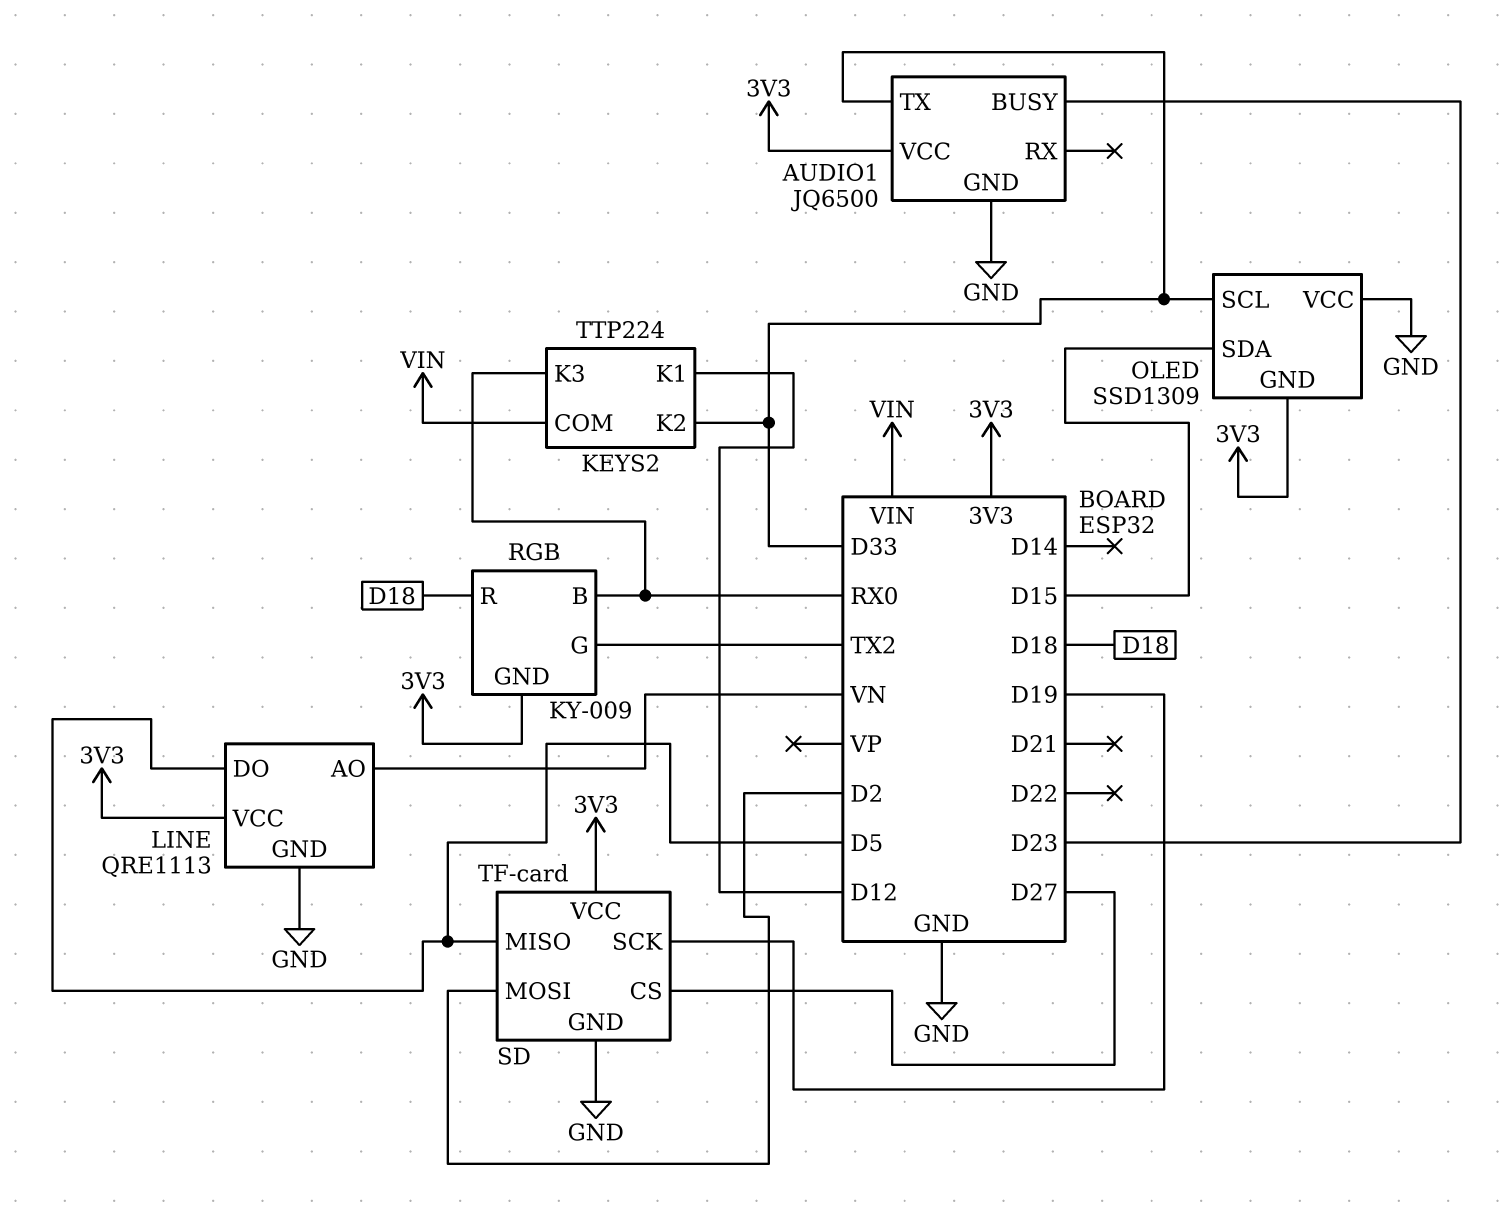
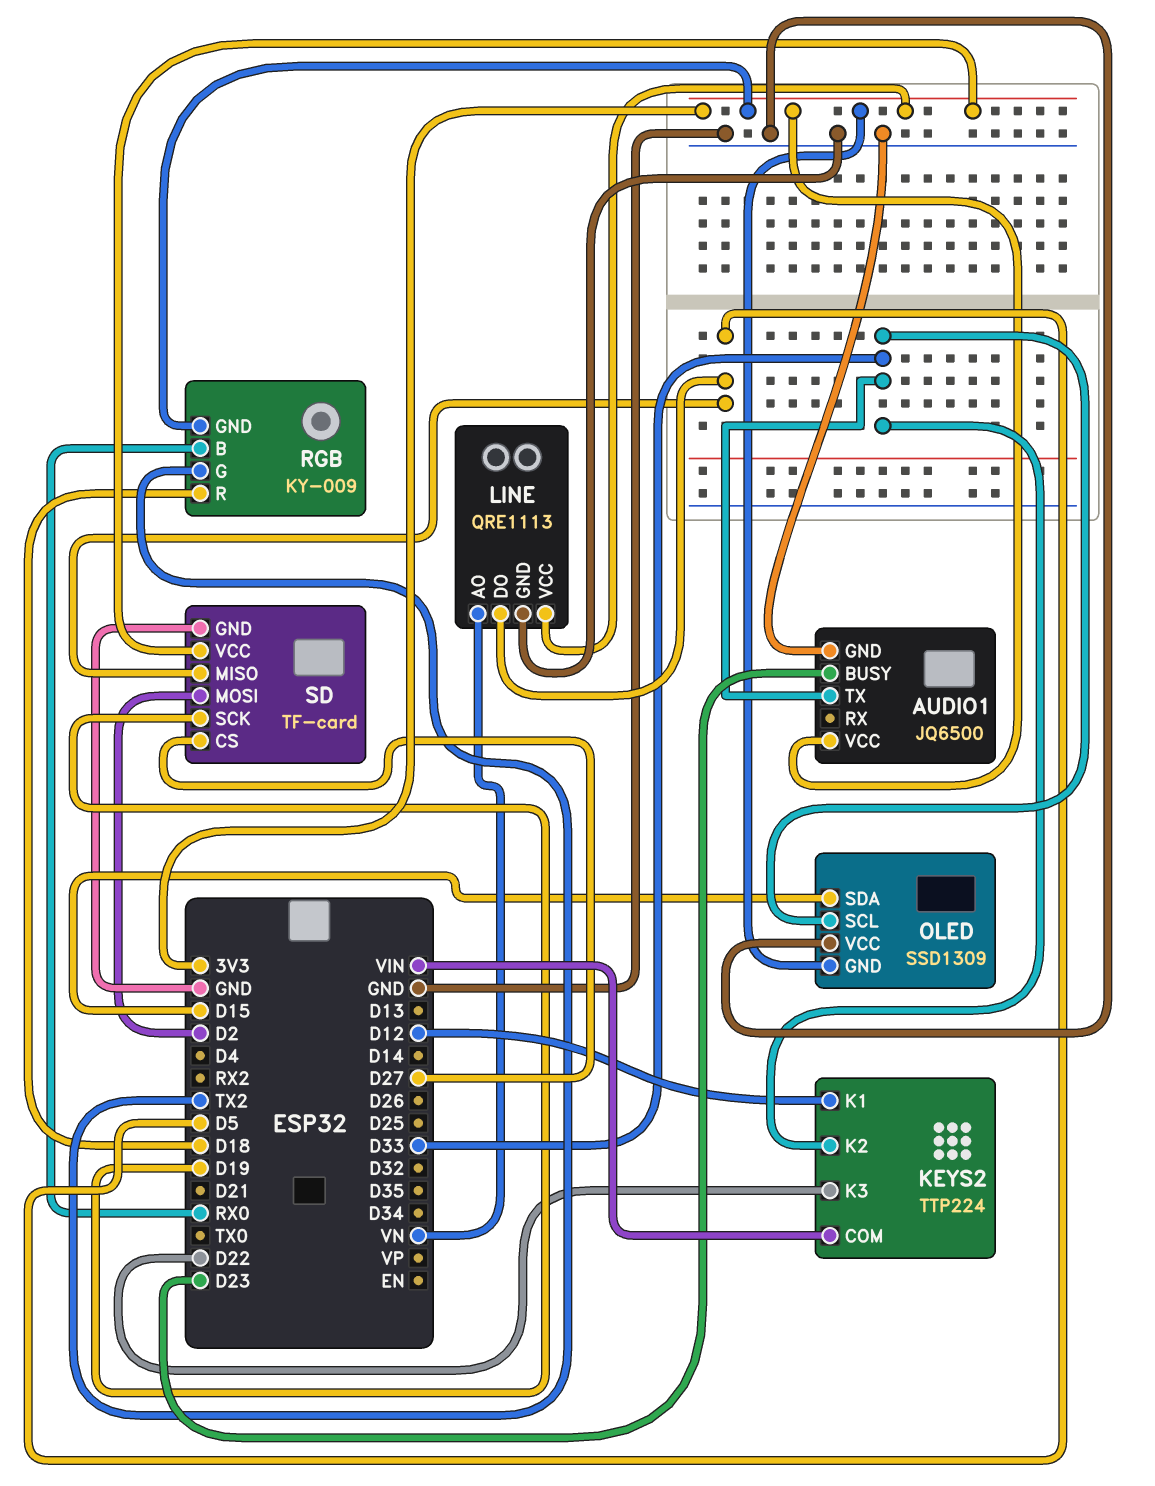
KEYS2 pin K3: RX0 -> D22

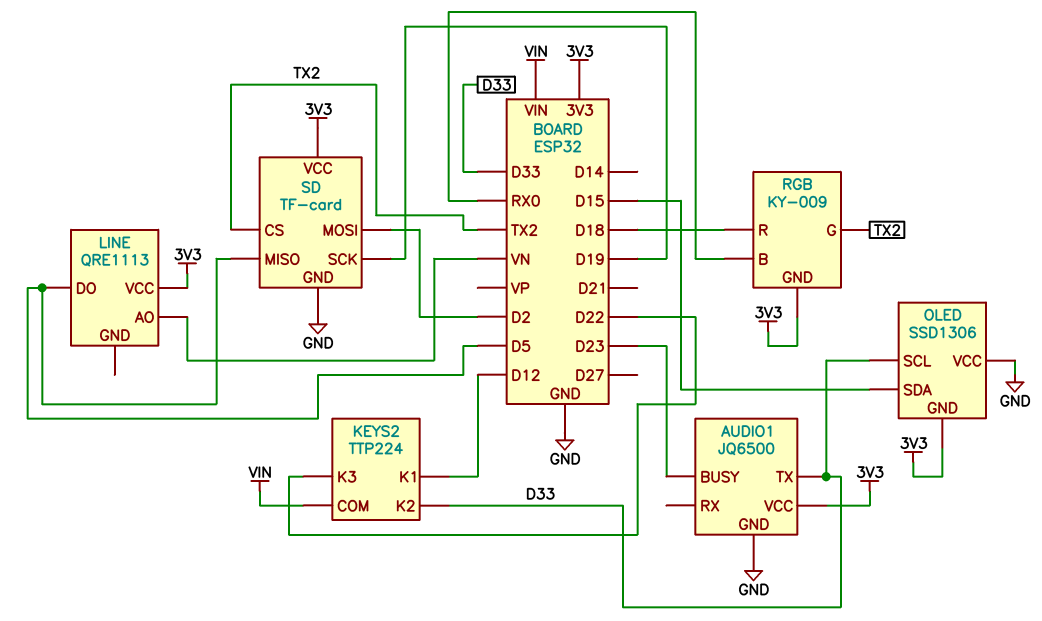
LINE pin GND: GND -> none
OLED: SSD1309 -> SSD1306
SD pin CS: D27 -> TX2

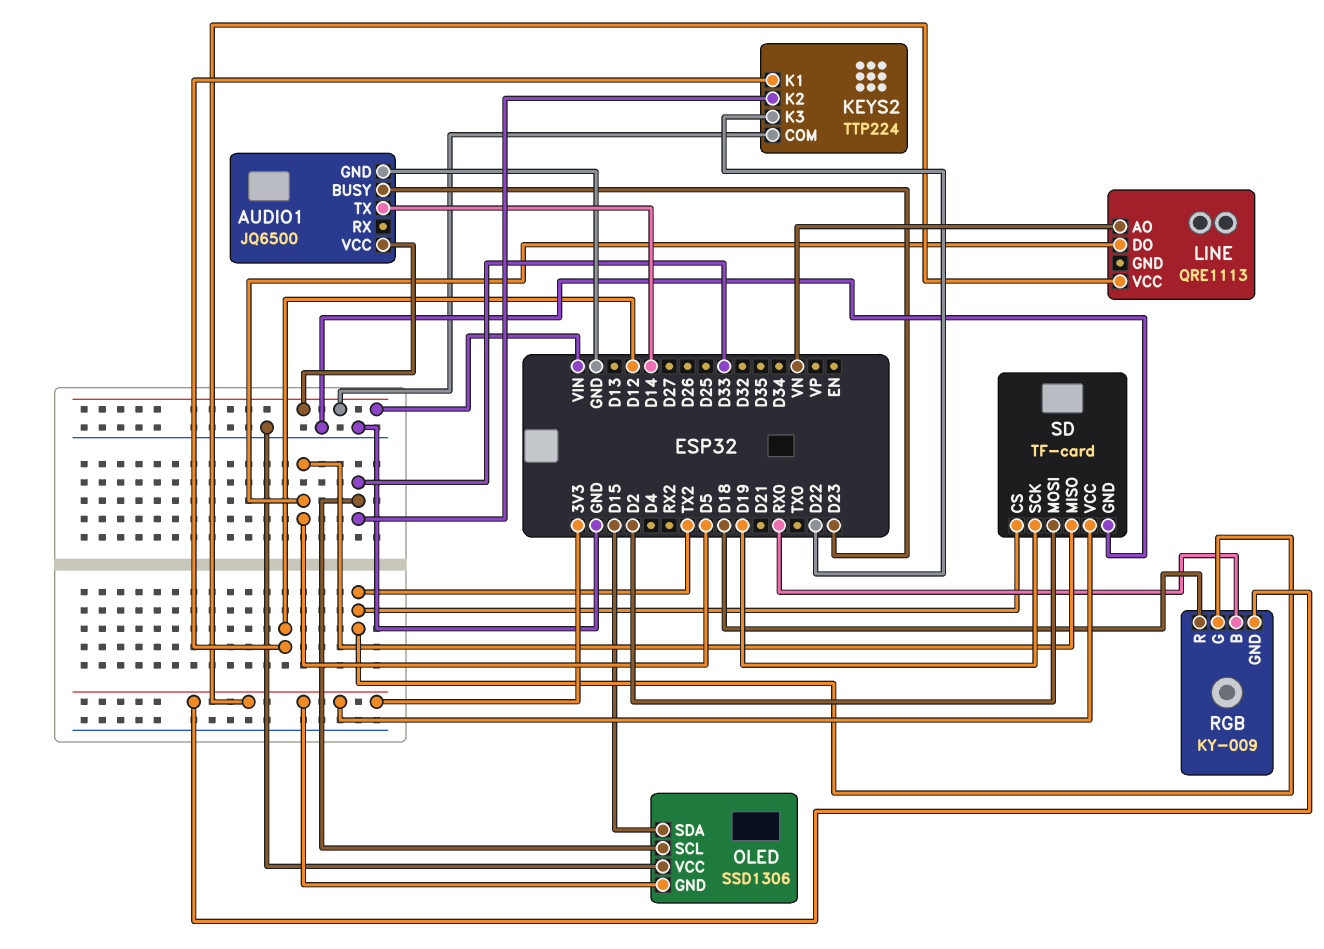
AUDIO1 pin TX: D33 -> D14
AUDIO1 pin VCC: 3V3 -> VIN

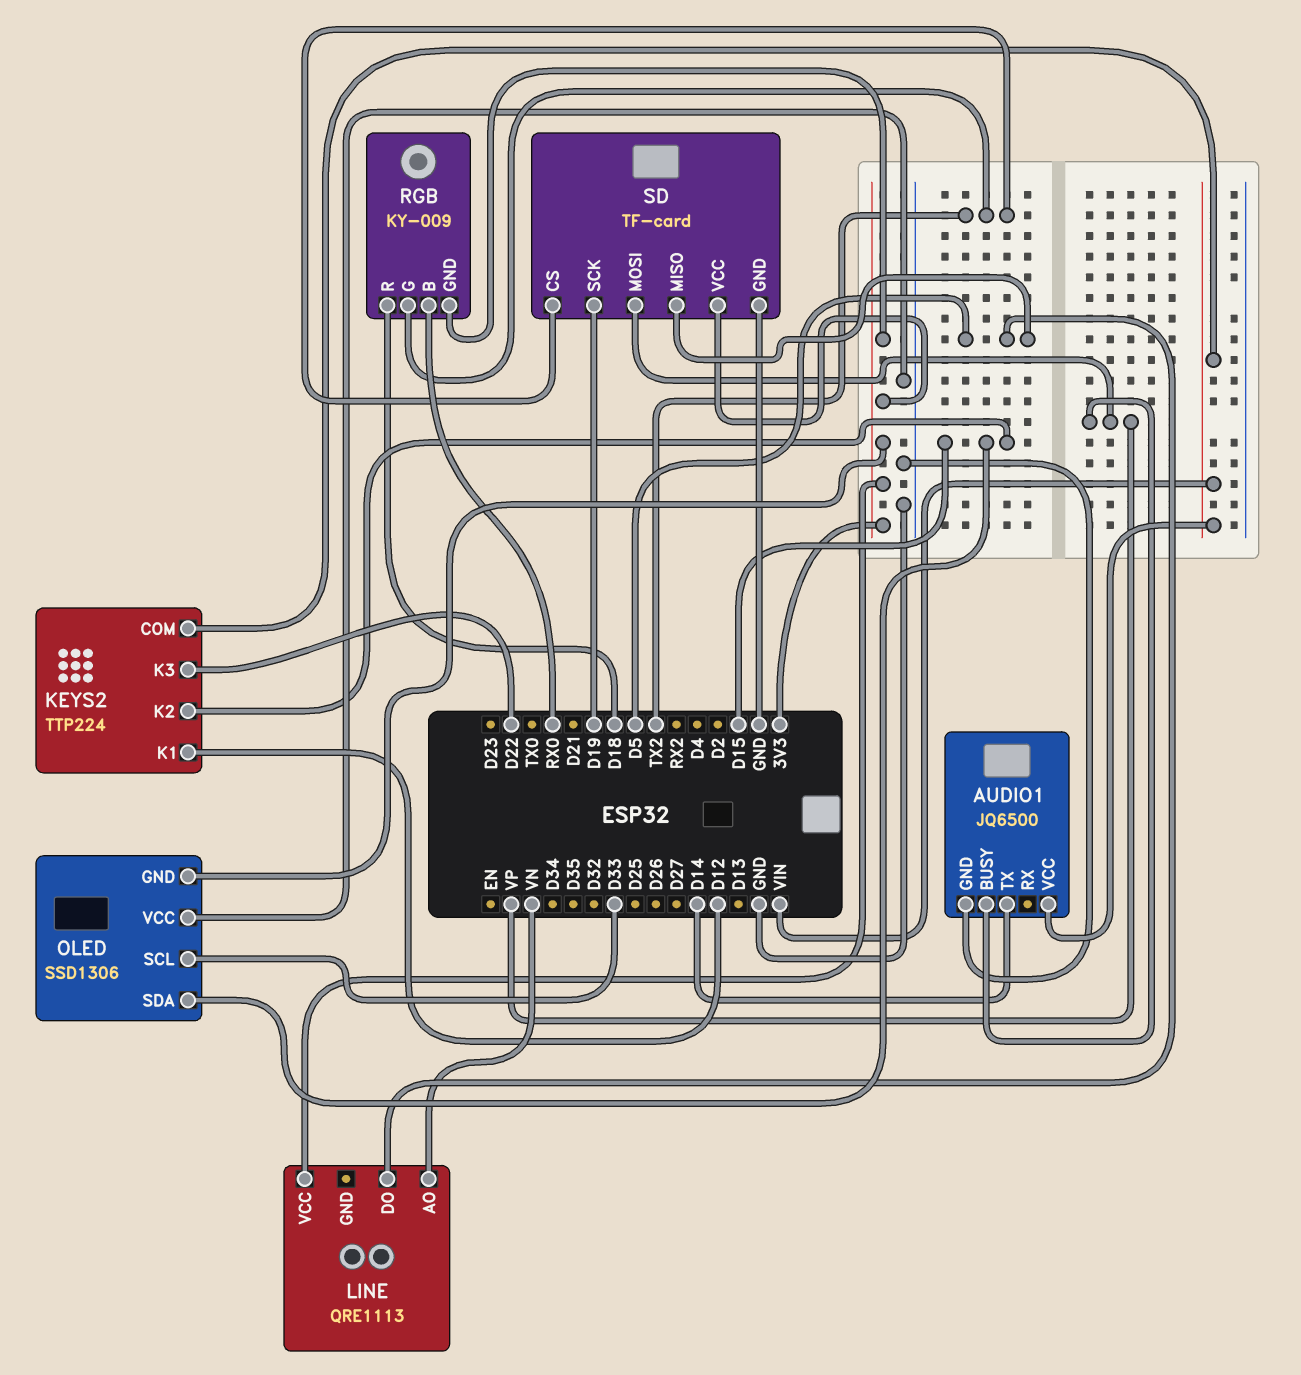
AUDIO1 pin BUSY: D23 -> VP
KEYS2 pin K2: D33 -> D15
SD pin MOSI: D2 -> VP

